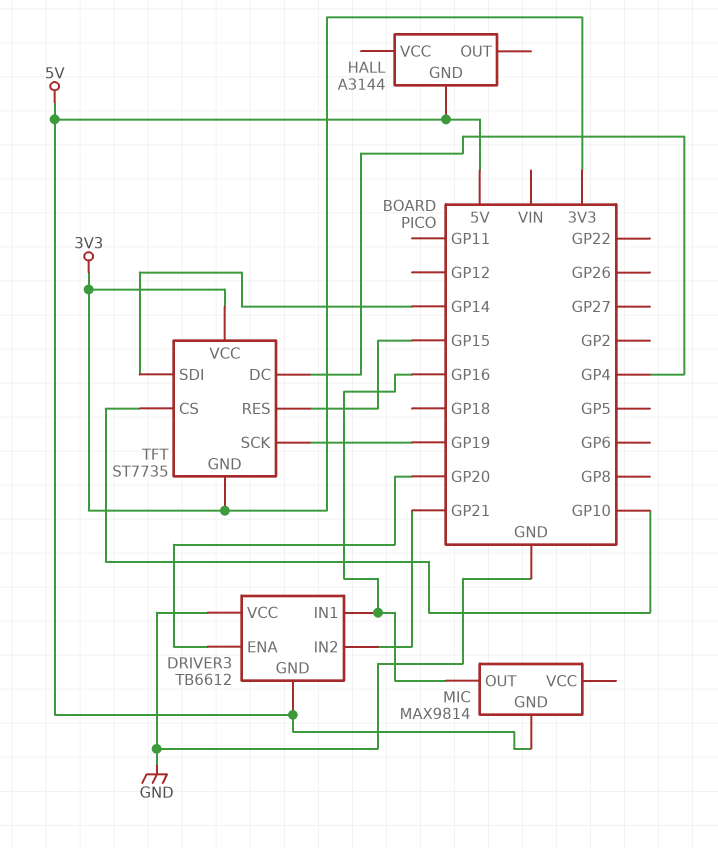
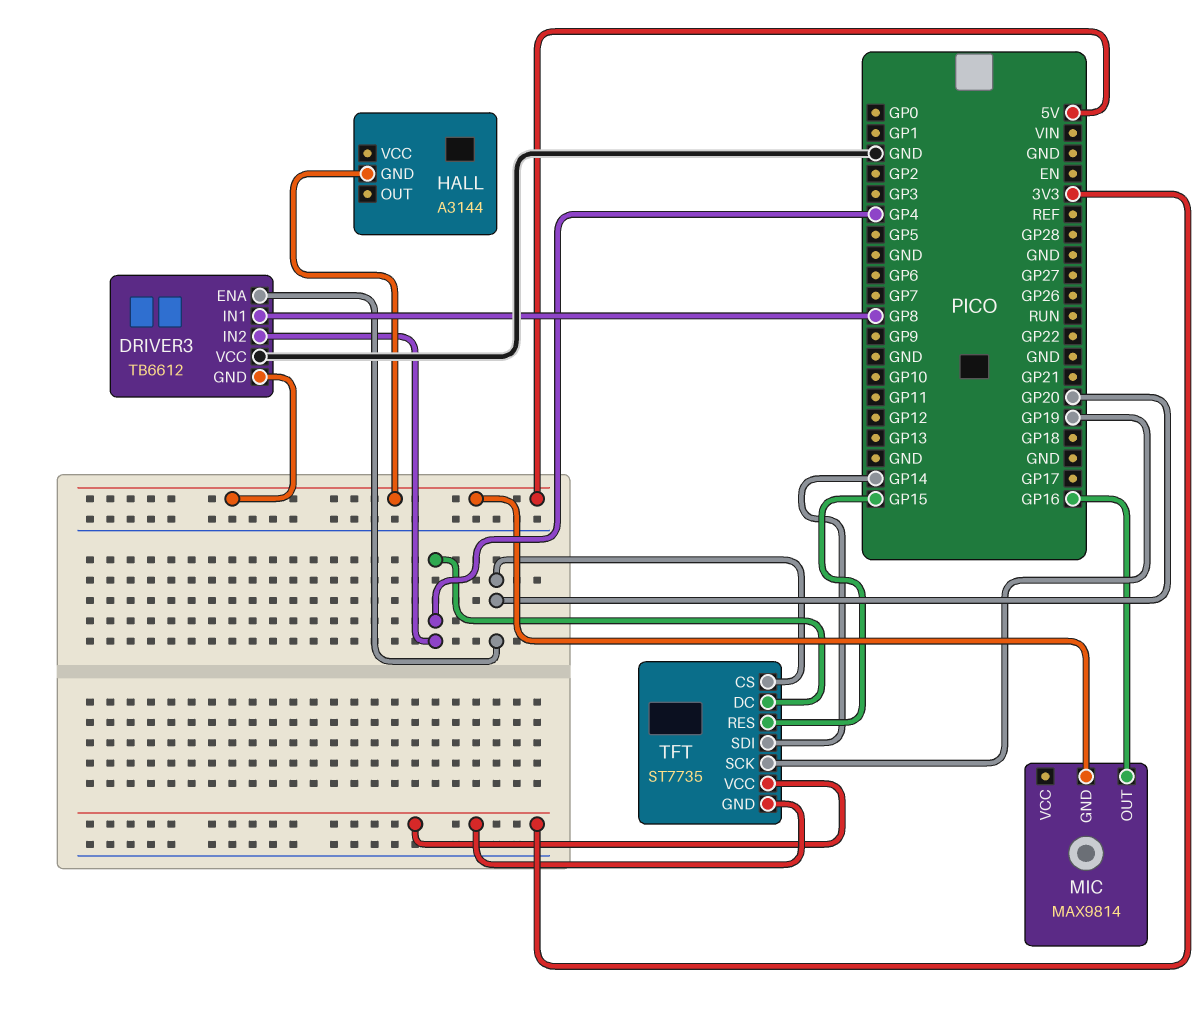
DRIVER3 pin IN1: GP16 -> GP8
DRIVER3 pin IN2: GP21 -> GP4
TFT pin CS: GP10 -> GP20

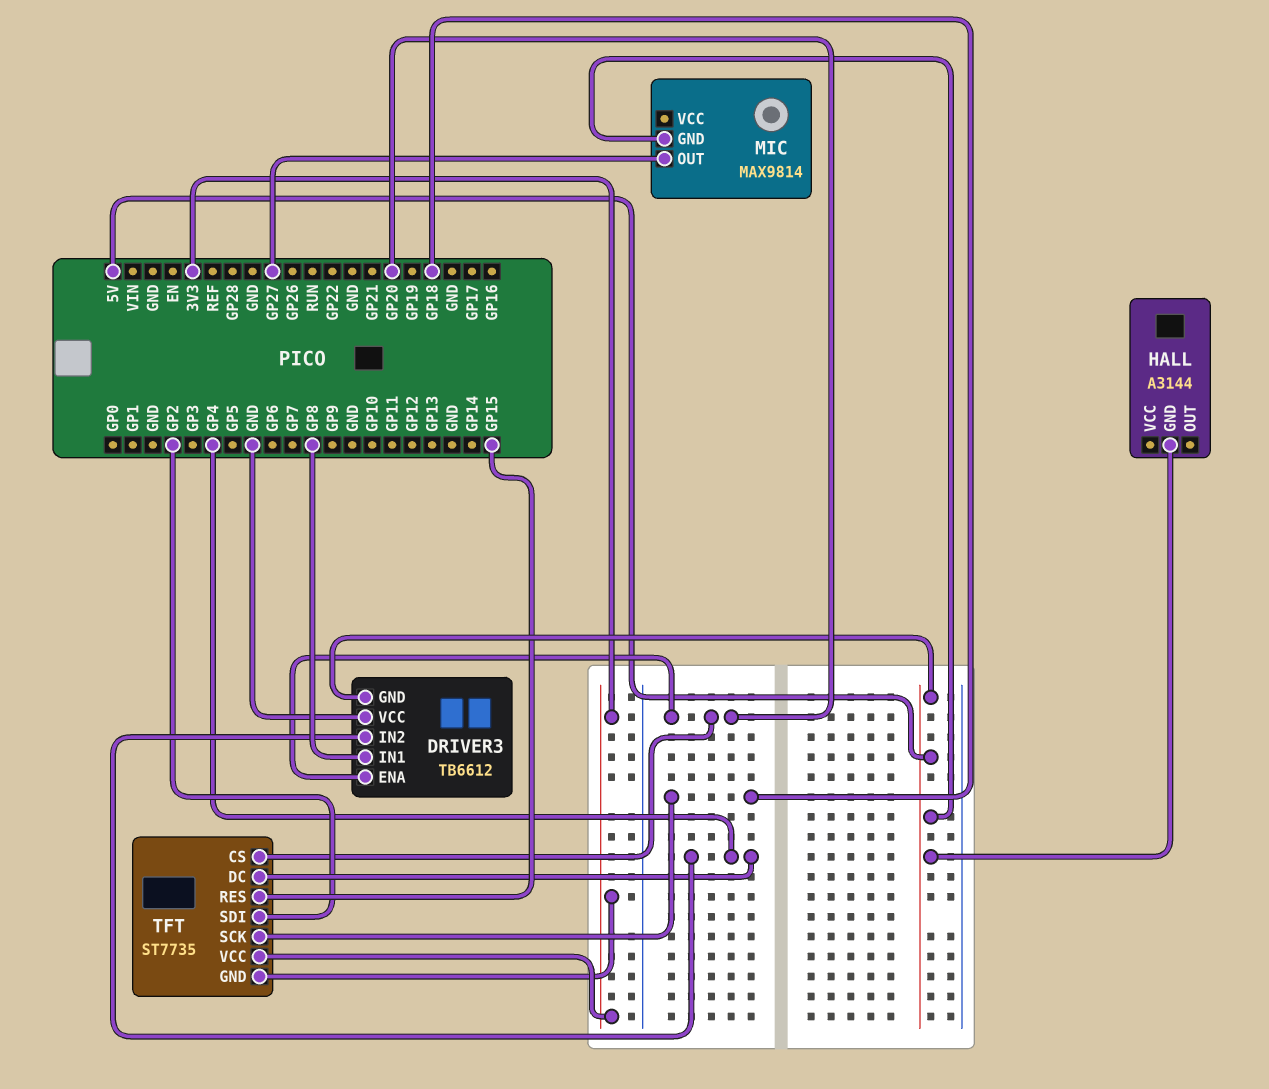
MIC pin OUT: GP16 -> GP27
TFT pin SCK: GP19 -> GP18
TFT pin SDI: GP14 -> GP2

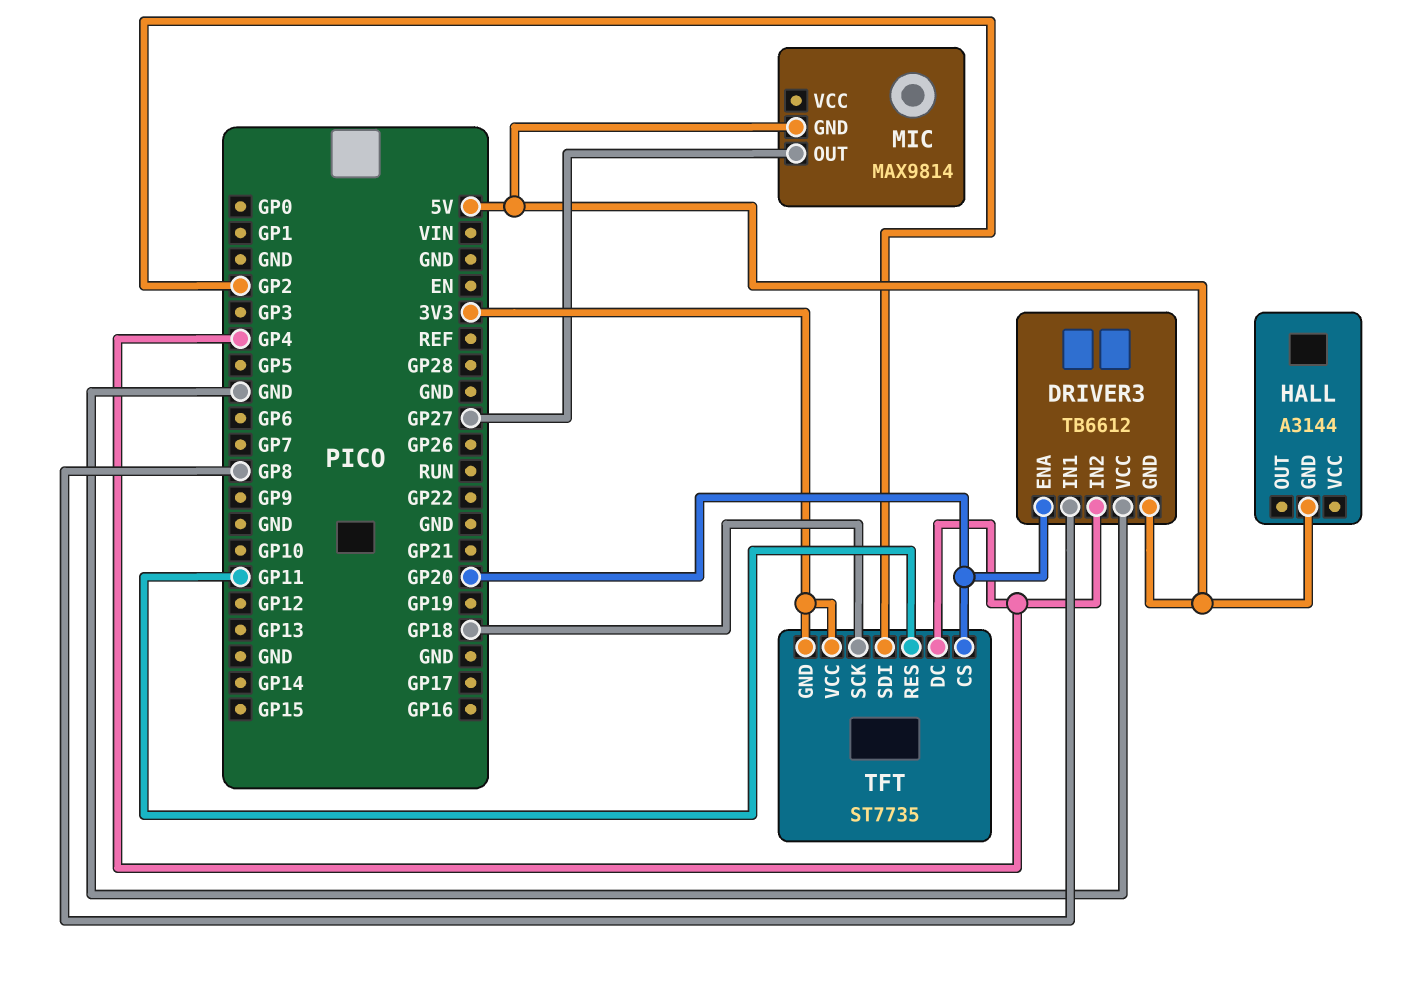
TFT pin RES: GP15 -> GP11

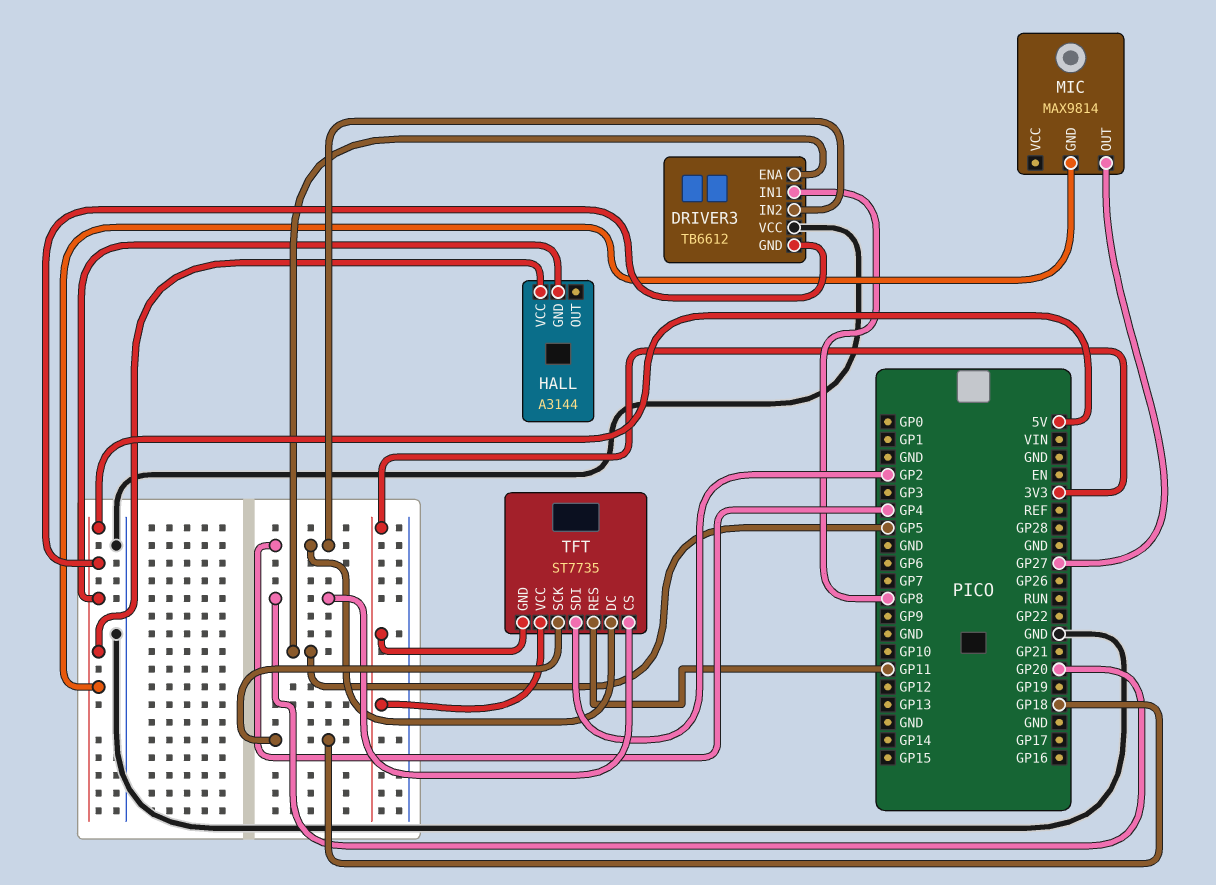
DRIVER3 pin ENA: GP20 -> GP5
HALL pin VCC: none -> 5V

